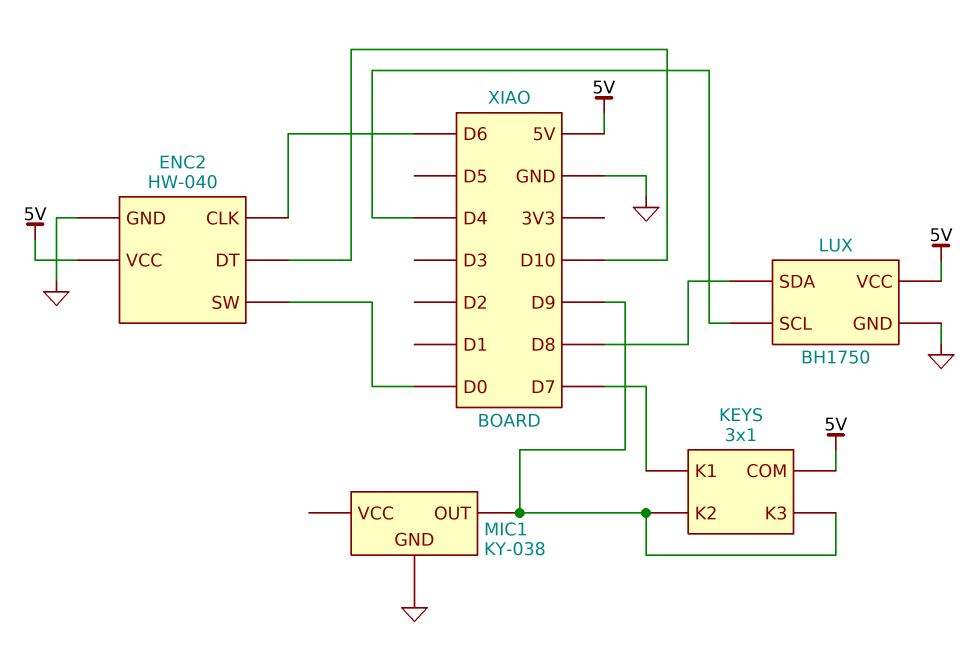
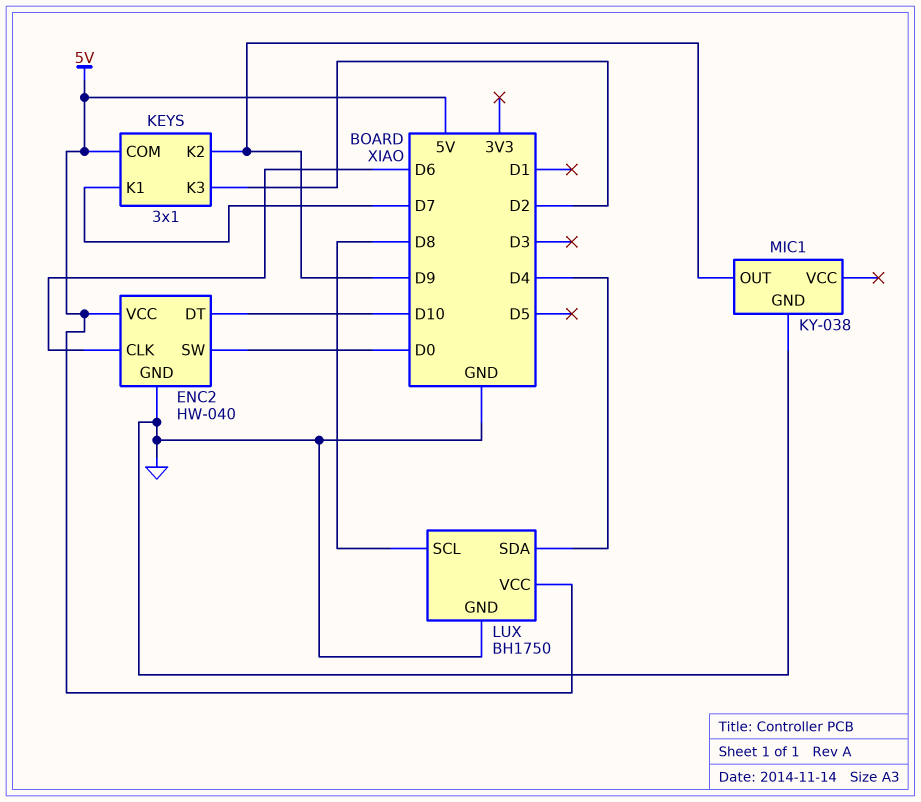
KEYS pin K3: D9 -> D2
LUX pin SCL: D4 -> D8
LUX pin SDA: D8 -> D4

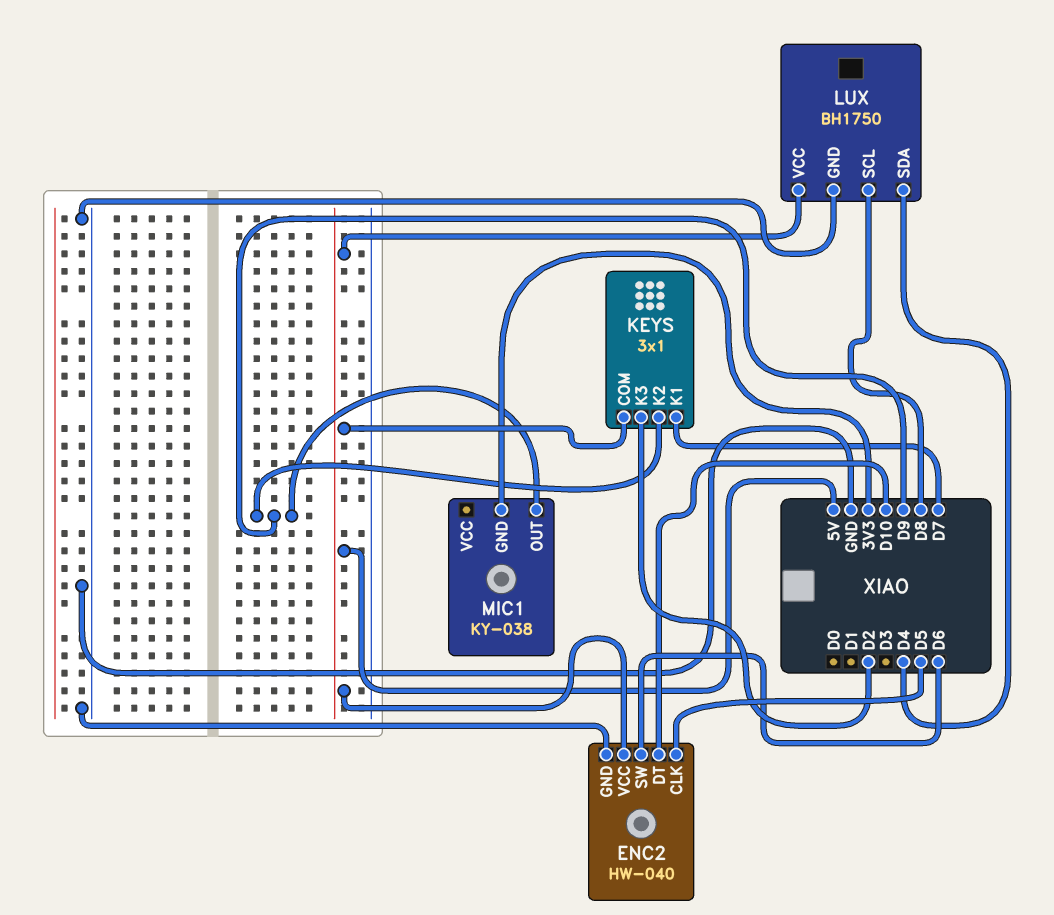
ENC2 pin CLK: D6 -> D5
ENC2 pin SW: D0 -> D6
MIC1 pin GND: GND -> 3V3

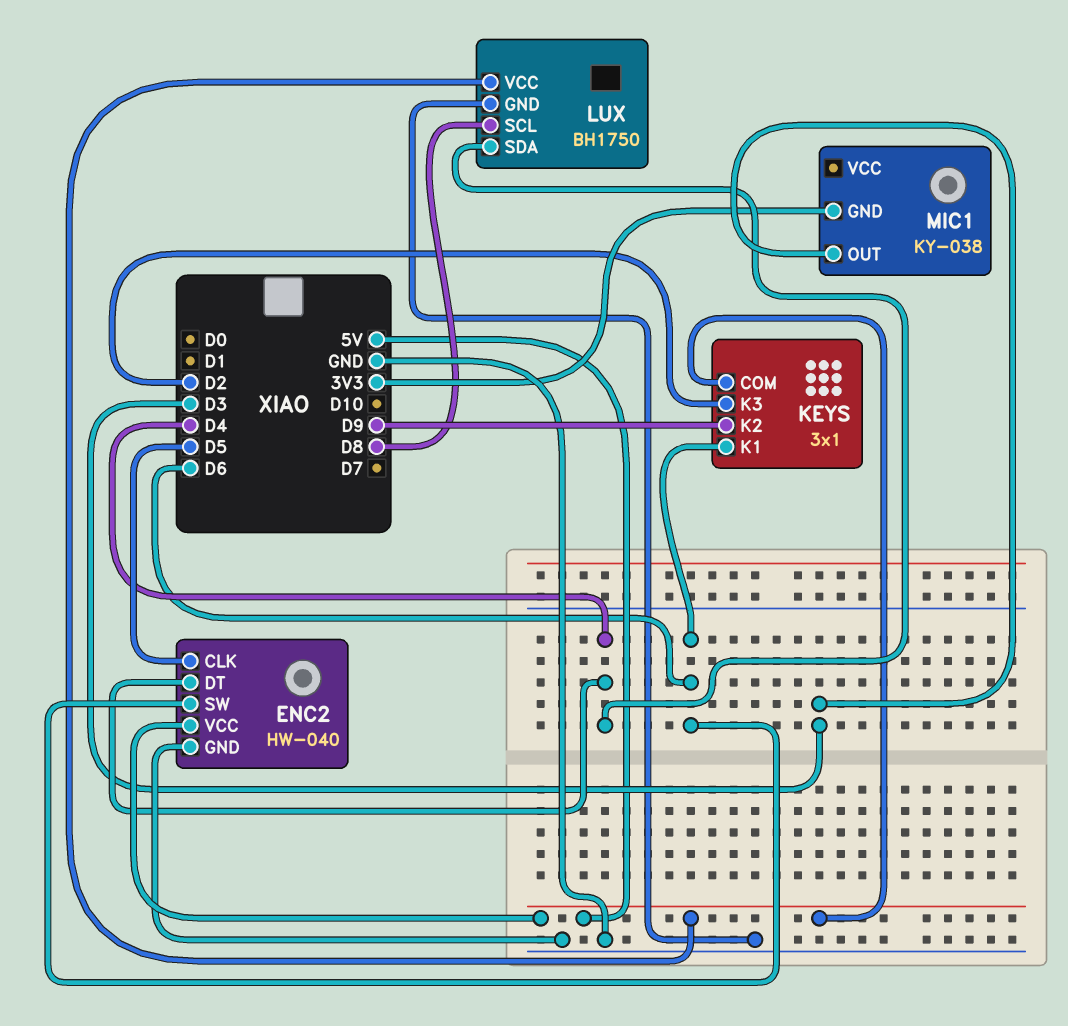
ENC2 pin DT: D10 -> D4
KEYS pin K1: D7 -> D6
MIC1 pin OUT: D9 -> D3

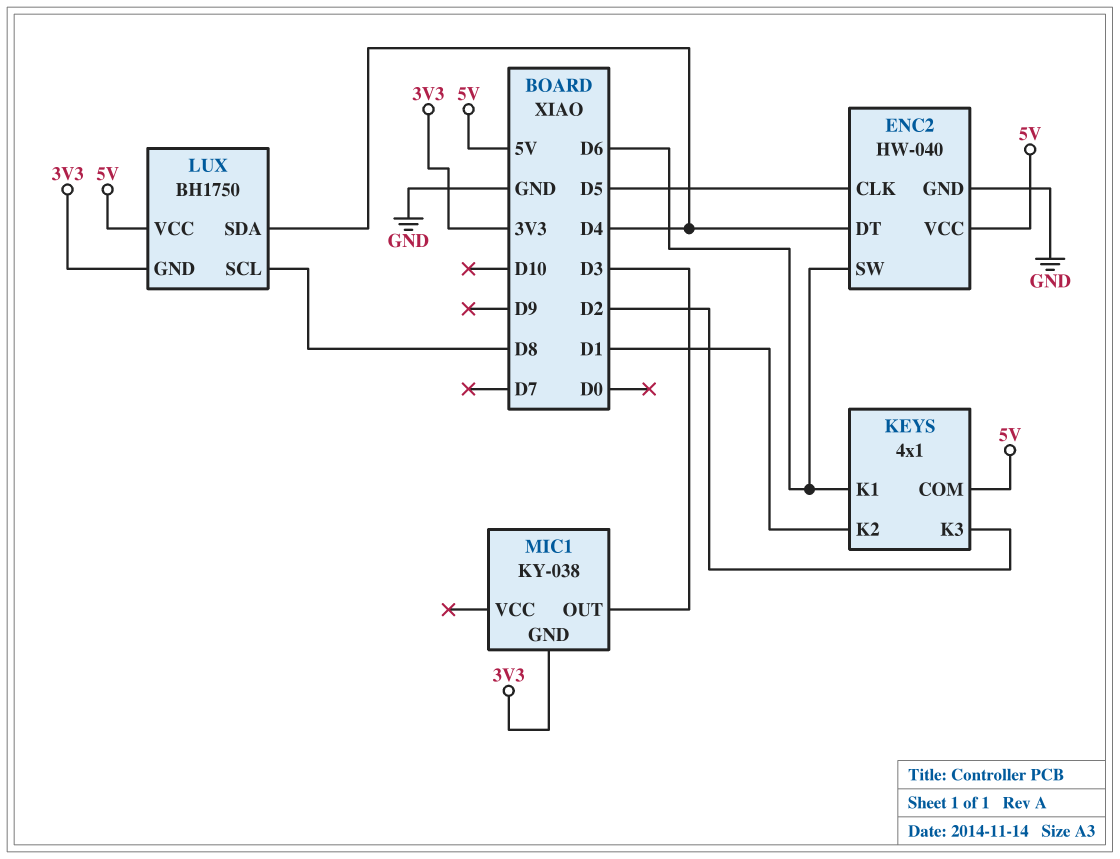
KEYS: 3x1 -> 4x1
KEYS pin K2: D9 -> D1
LUX pin GND: GND -> 3V3

